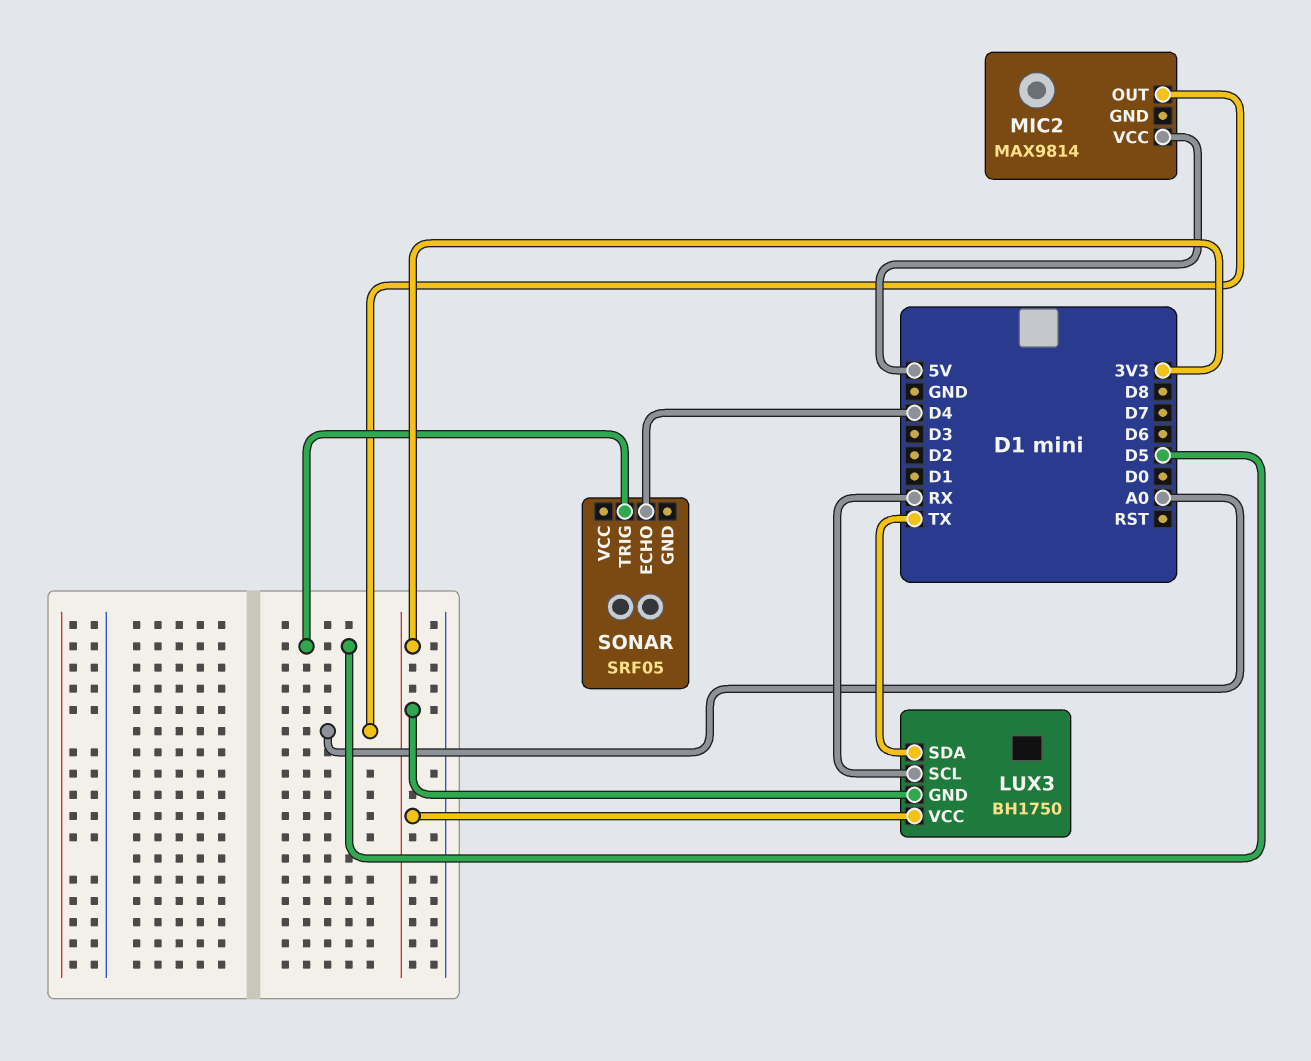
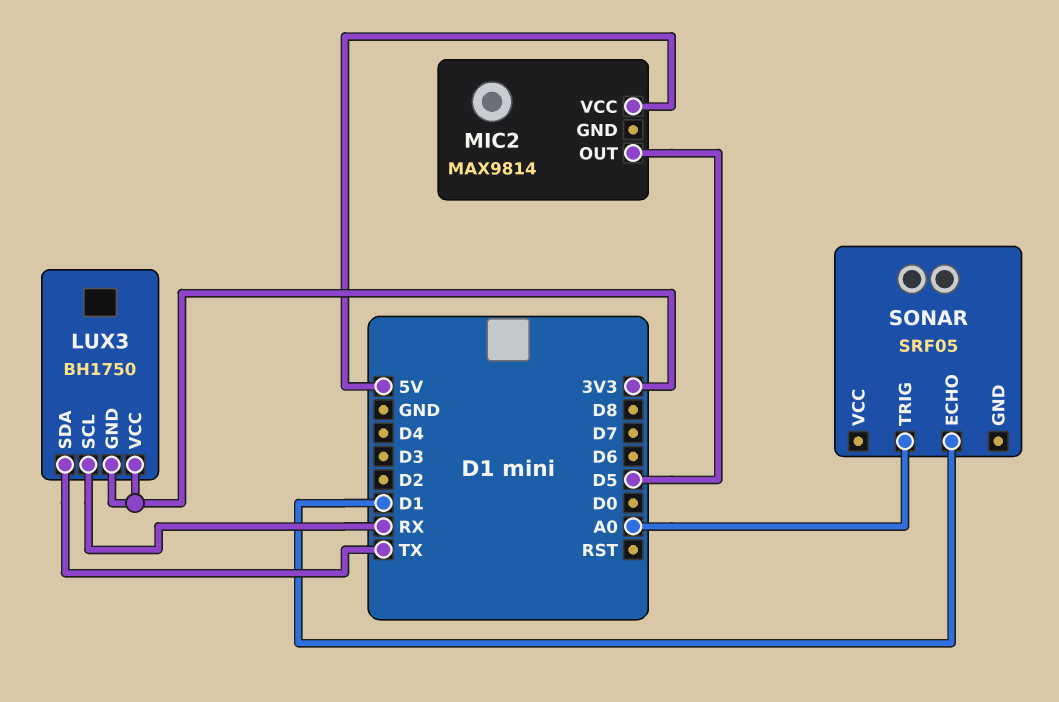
MIC2 pin OUT: A0 -> D5
SONAR pin ECHO: D4 -> D1
SONAR pin TRIG: D5 -> A0

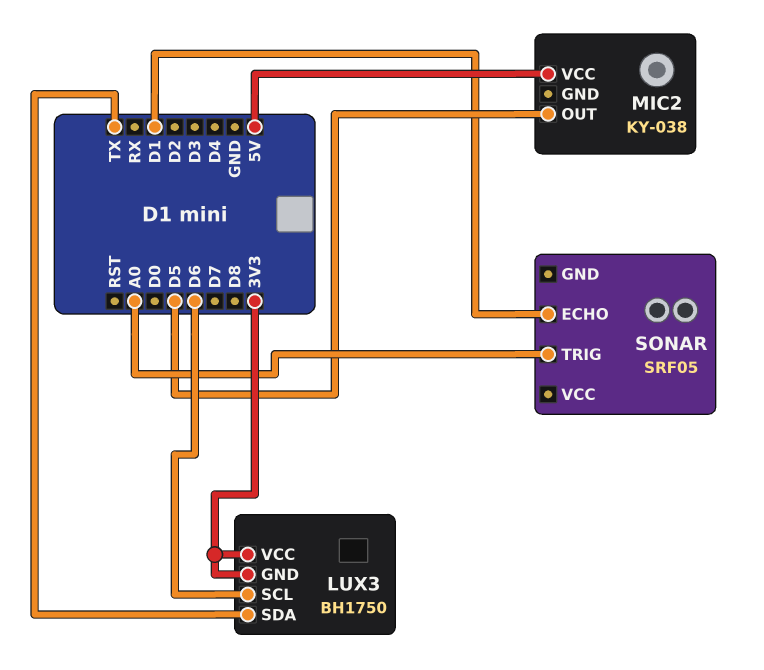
LUX3 pin SCL: RX -> D6
MIC2: MAX9814 -> KY-038

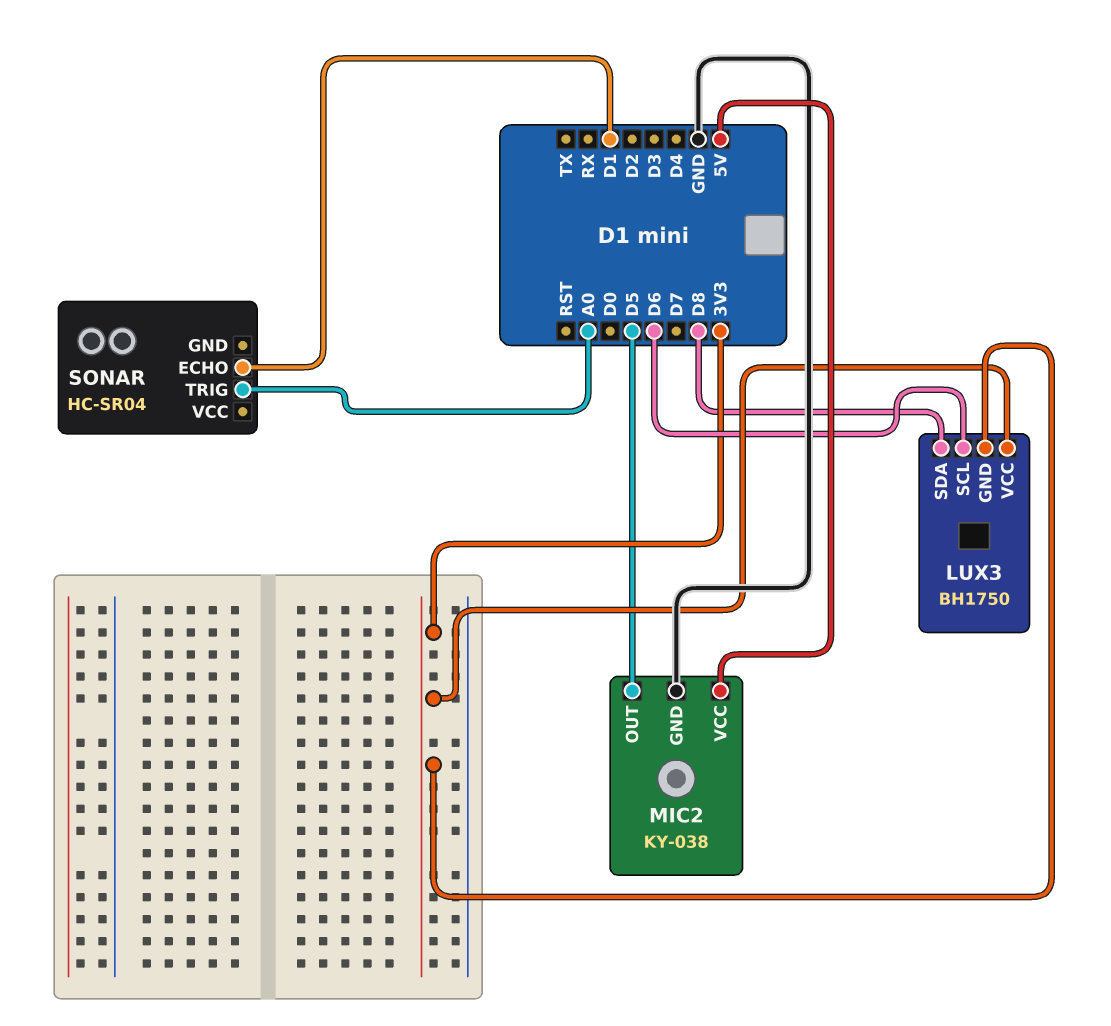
LUX3 pin SDA: TX -> D8
MIC2 pin GND: none -> GND
SONAR: SRF05 -> HC-SR04

